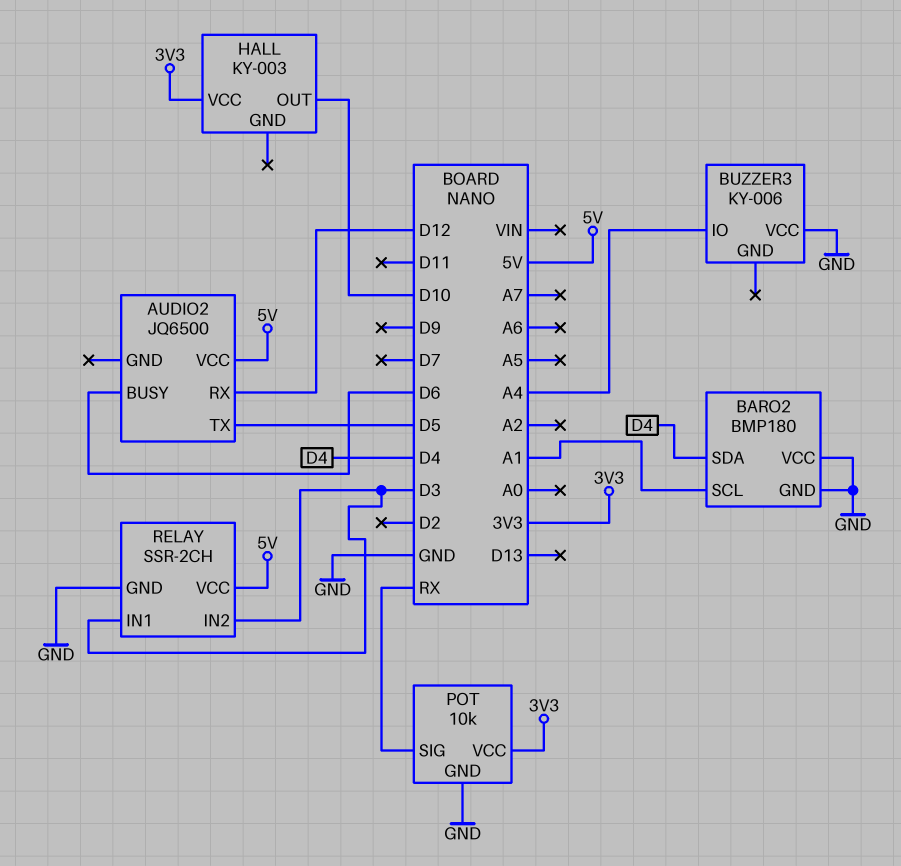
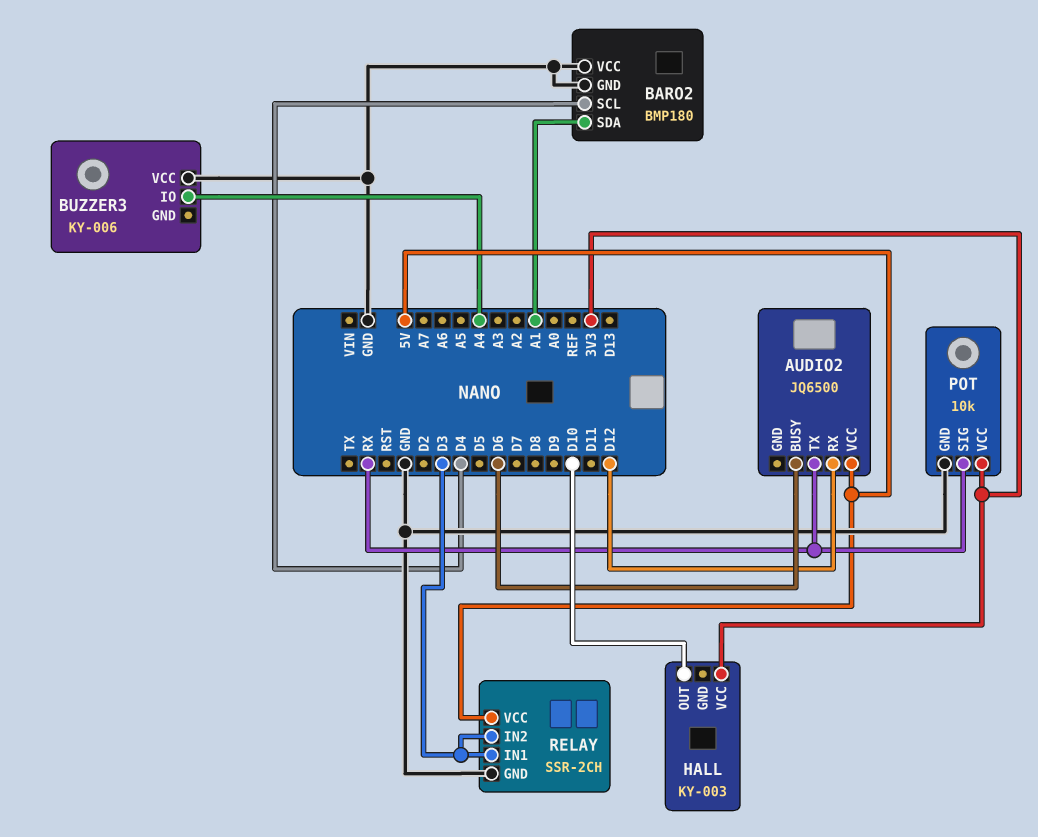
AUDIO2 pin TX: D5 -> RX
BARO2 pin SCL: A1 -> D4
BARO2 pin SDA: D4 -> A1

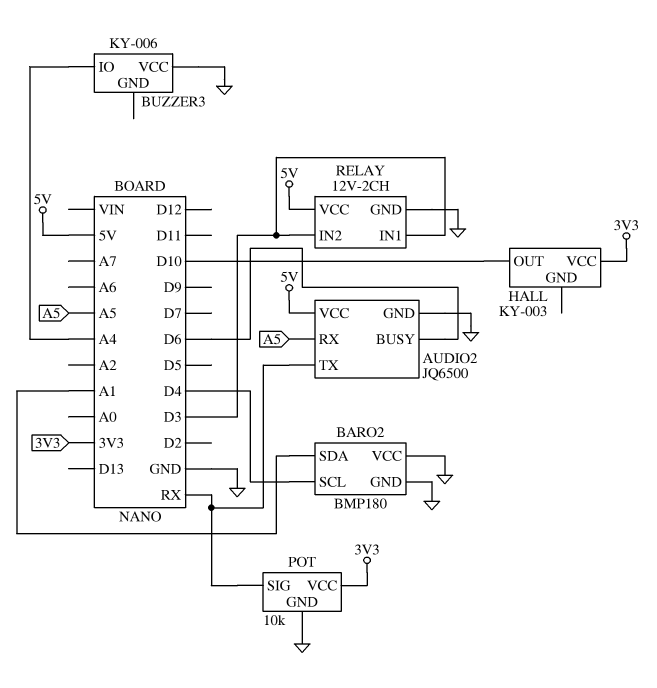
AUDIO2 pin GND: none -> GND
AUDIO2 pin RX: D12 -> A5
RELAY: SSR-2CH -> 12V-2CH

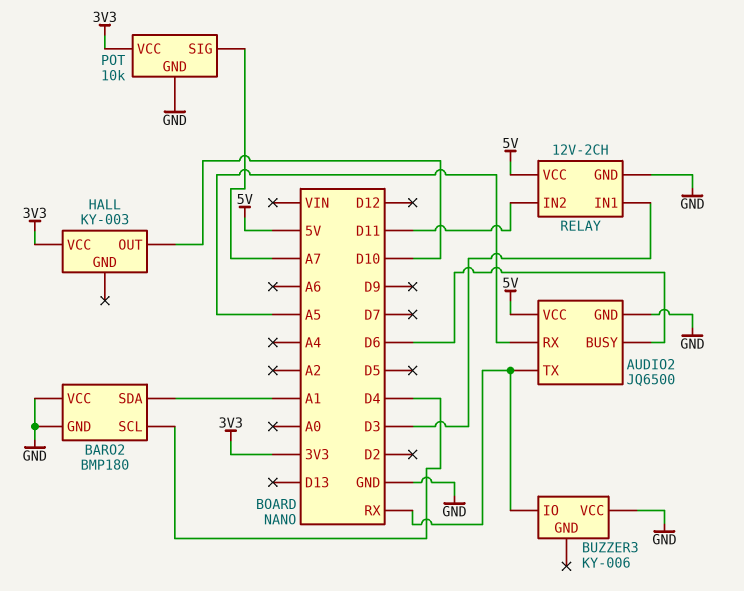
BUZZER3 pin IO: A4 -> RX
POT pin SIG: RX -> A7
RELAY pin IN2: D3 -> D11

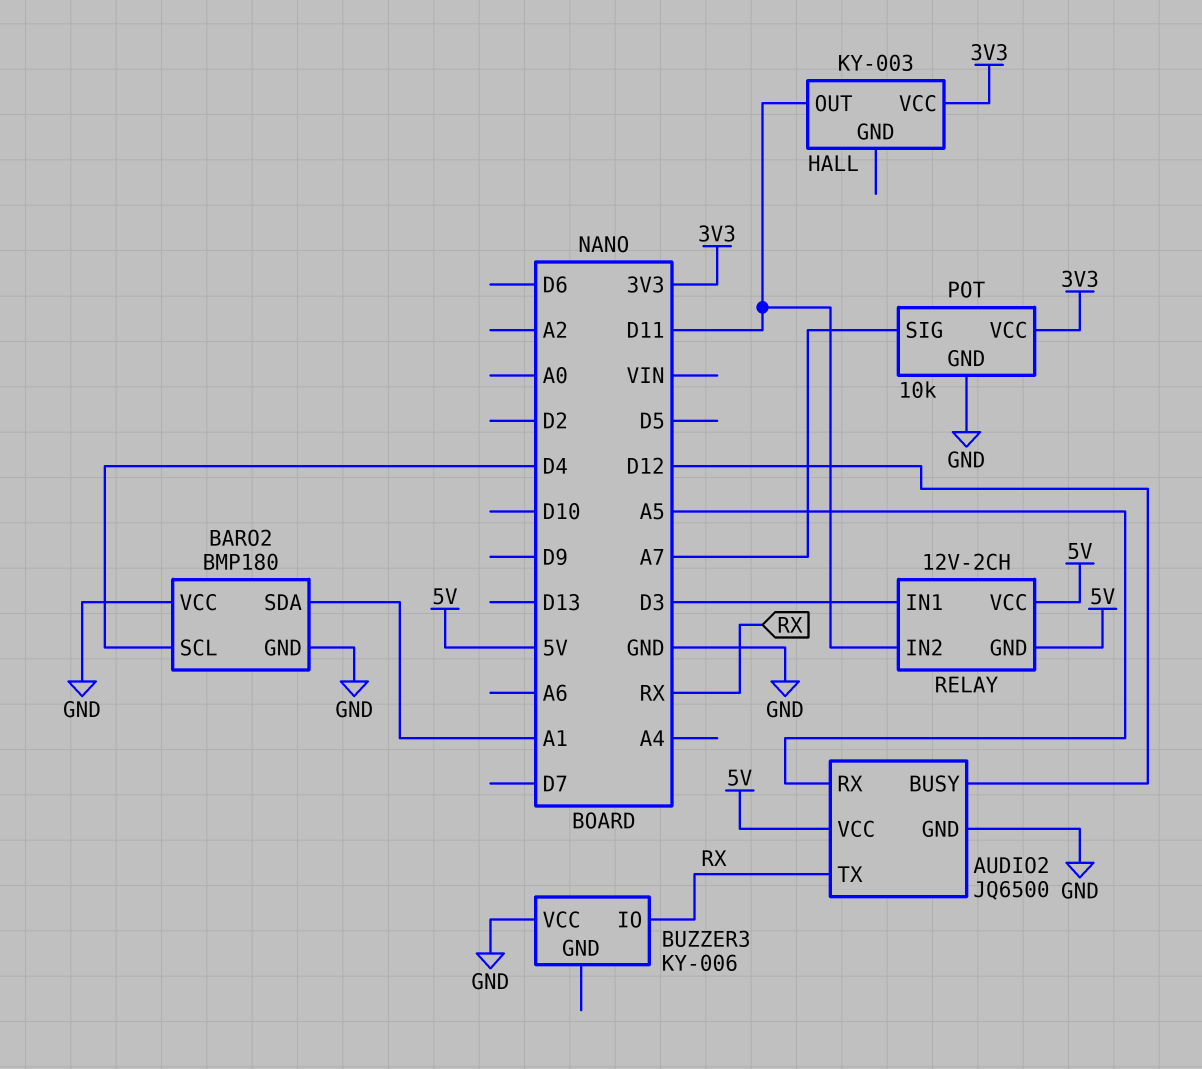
AUDIO2 pin BUSY: D6 -> D12
HALL pin OUT: D10 -> D11
RELAY pin GND: GND -> 5V

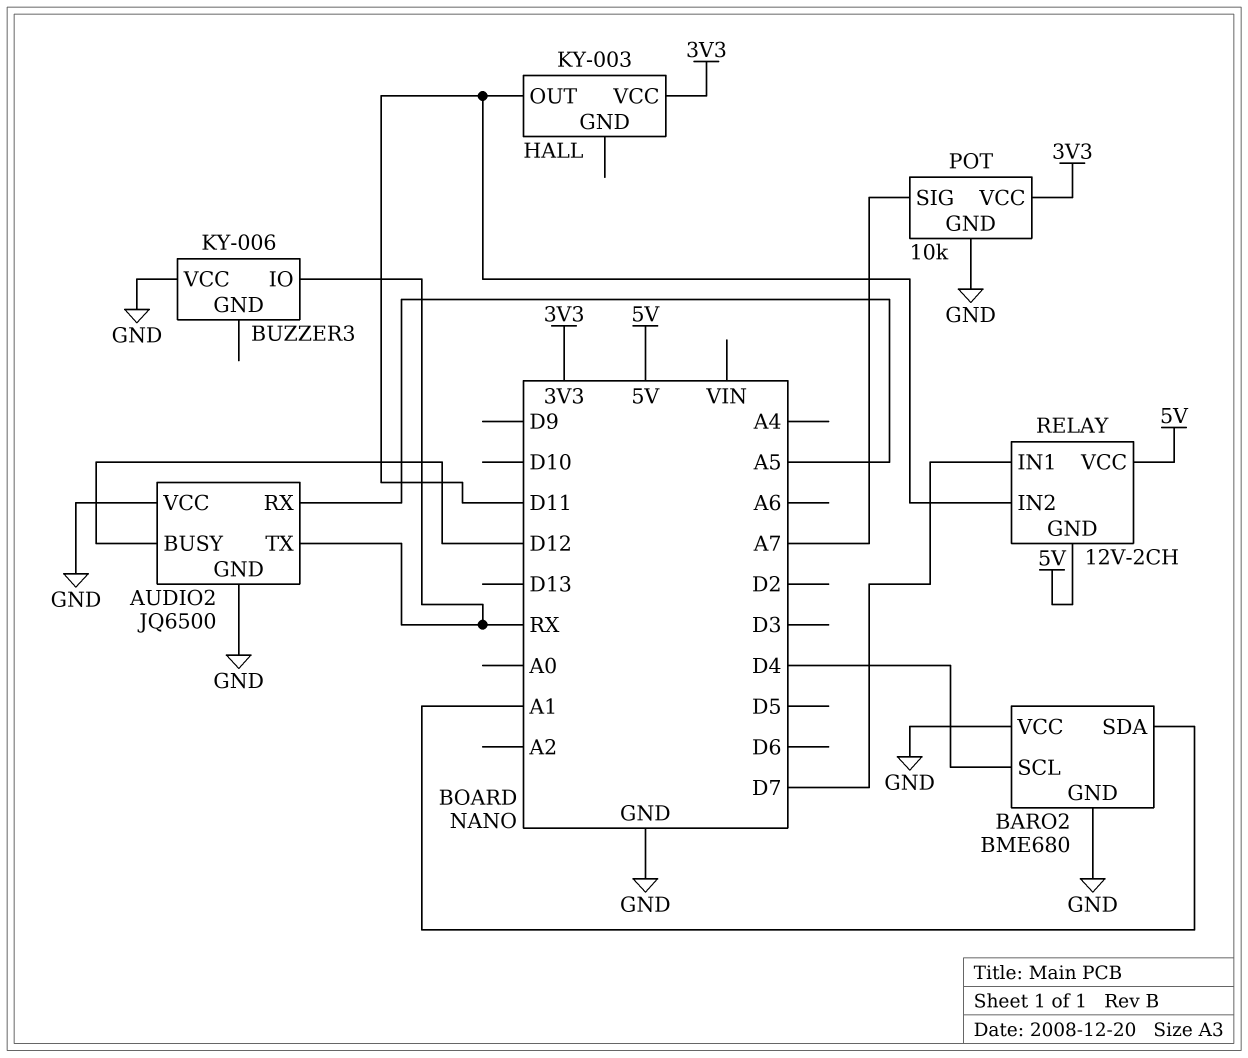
AUDIO2 pin VCC: 5V -> GND
BARO2: BMP180 -> BME680
RELAY pin IN1: D3 -> D7

